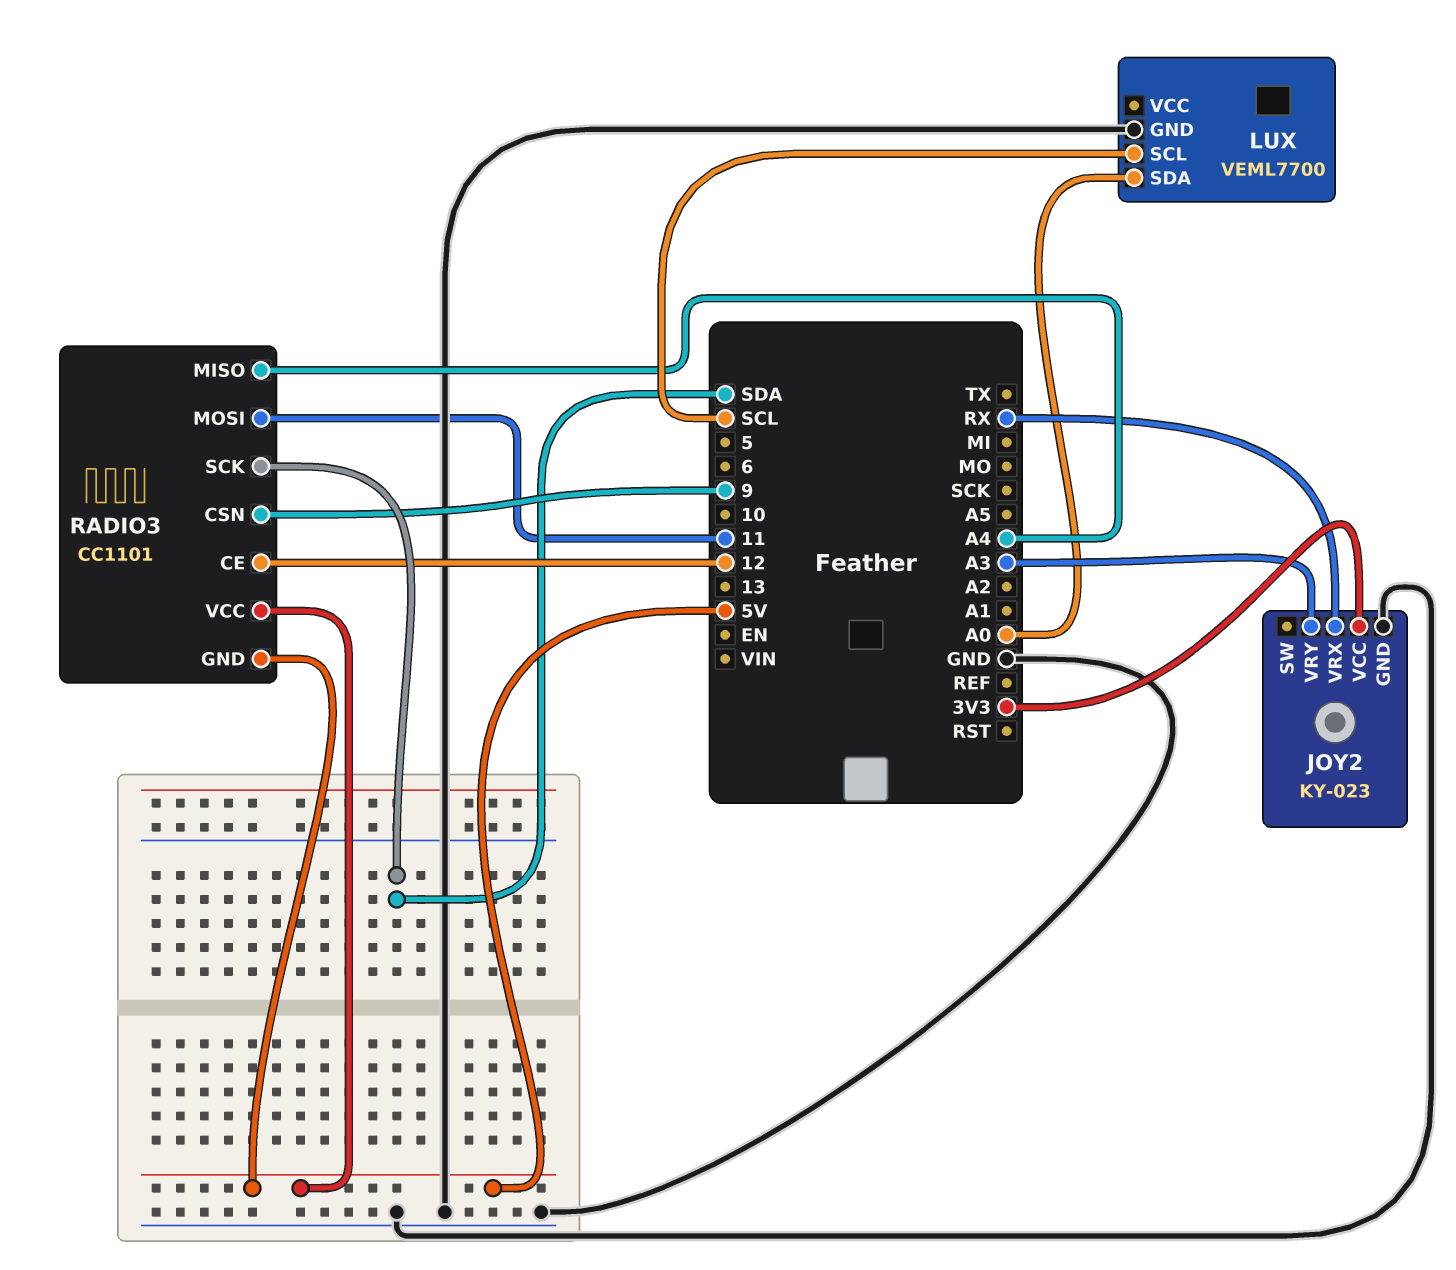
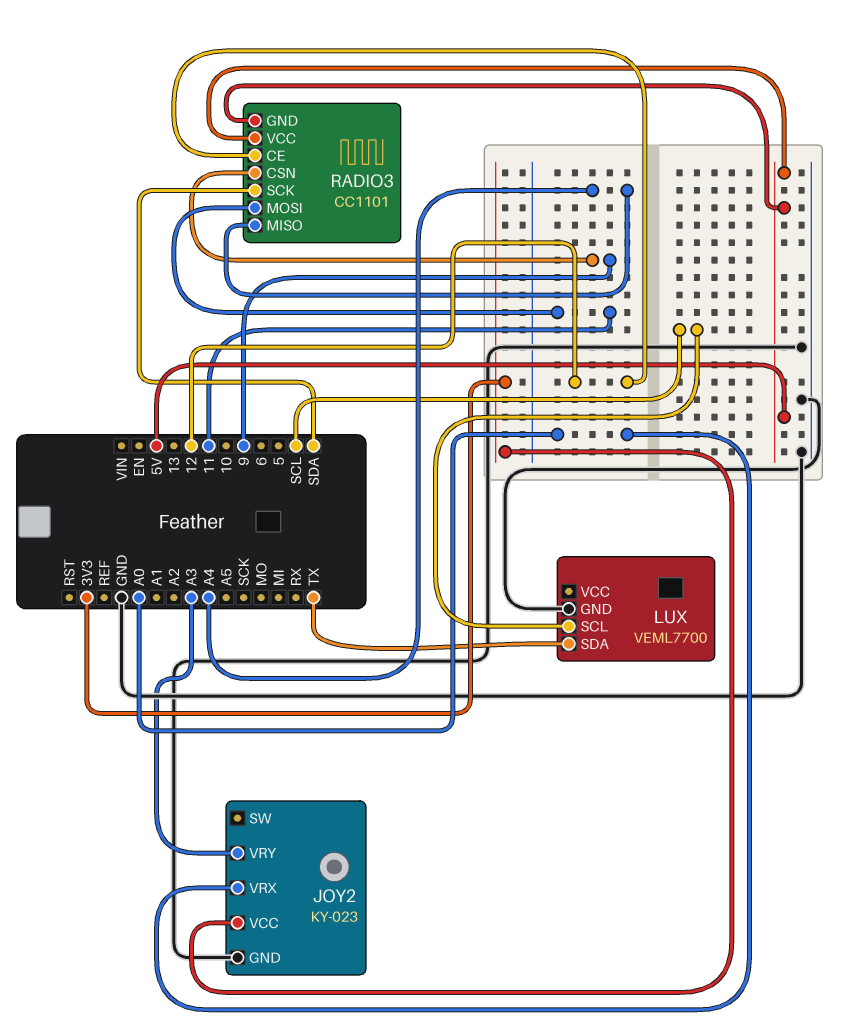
JOY2 pin VRX: RX -> A0
LUX pin SDA: A0 -> TX

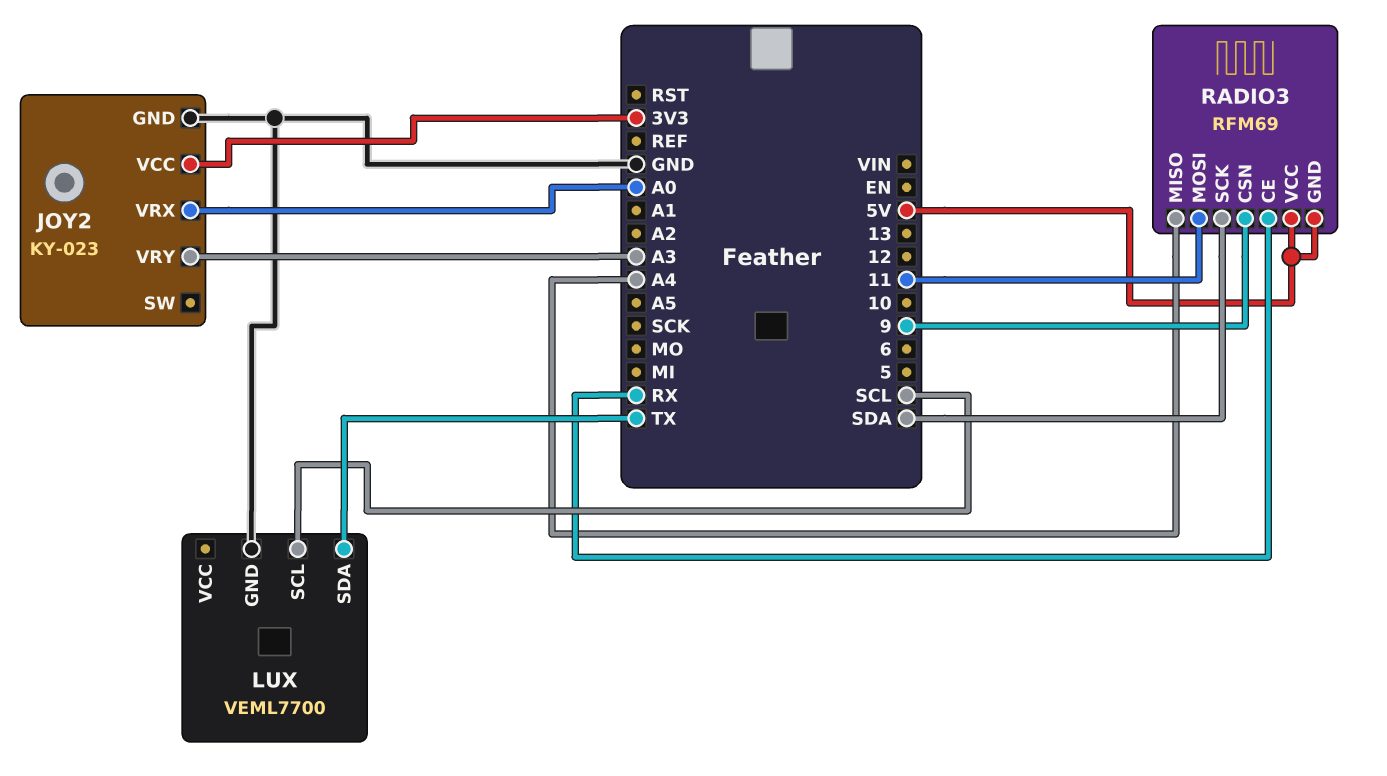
RADIO3: CC1101 -> RFM69
RADIO3 pin CE: 12 -> RX

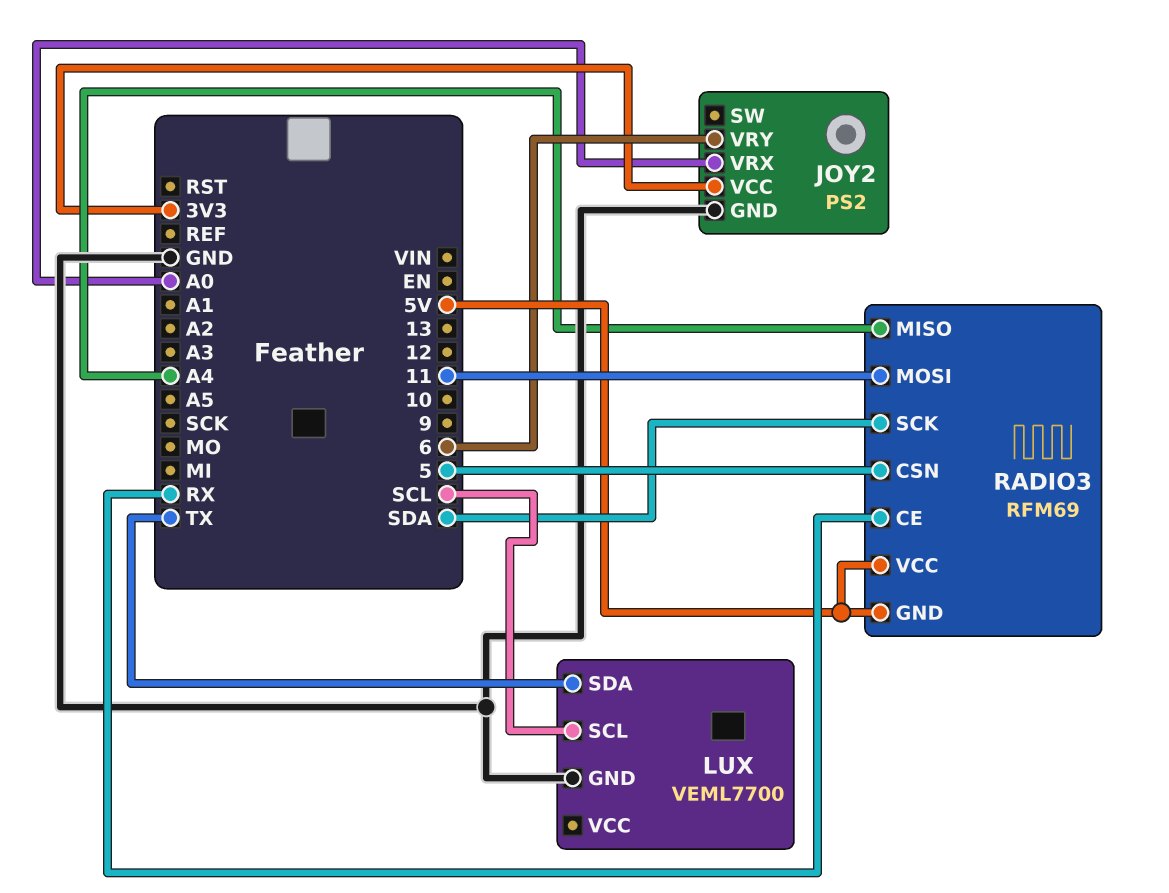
JOY2: KY-023 -> PS2
JOY2 pin VRY: A3 -> 6
RADIO3 pin CSN: 9 -> 5

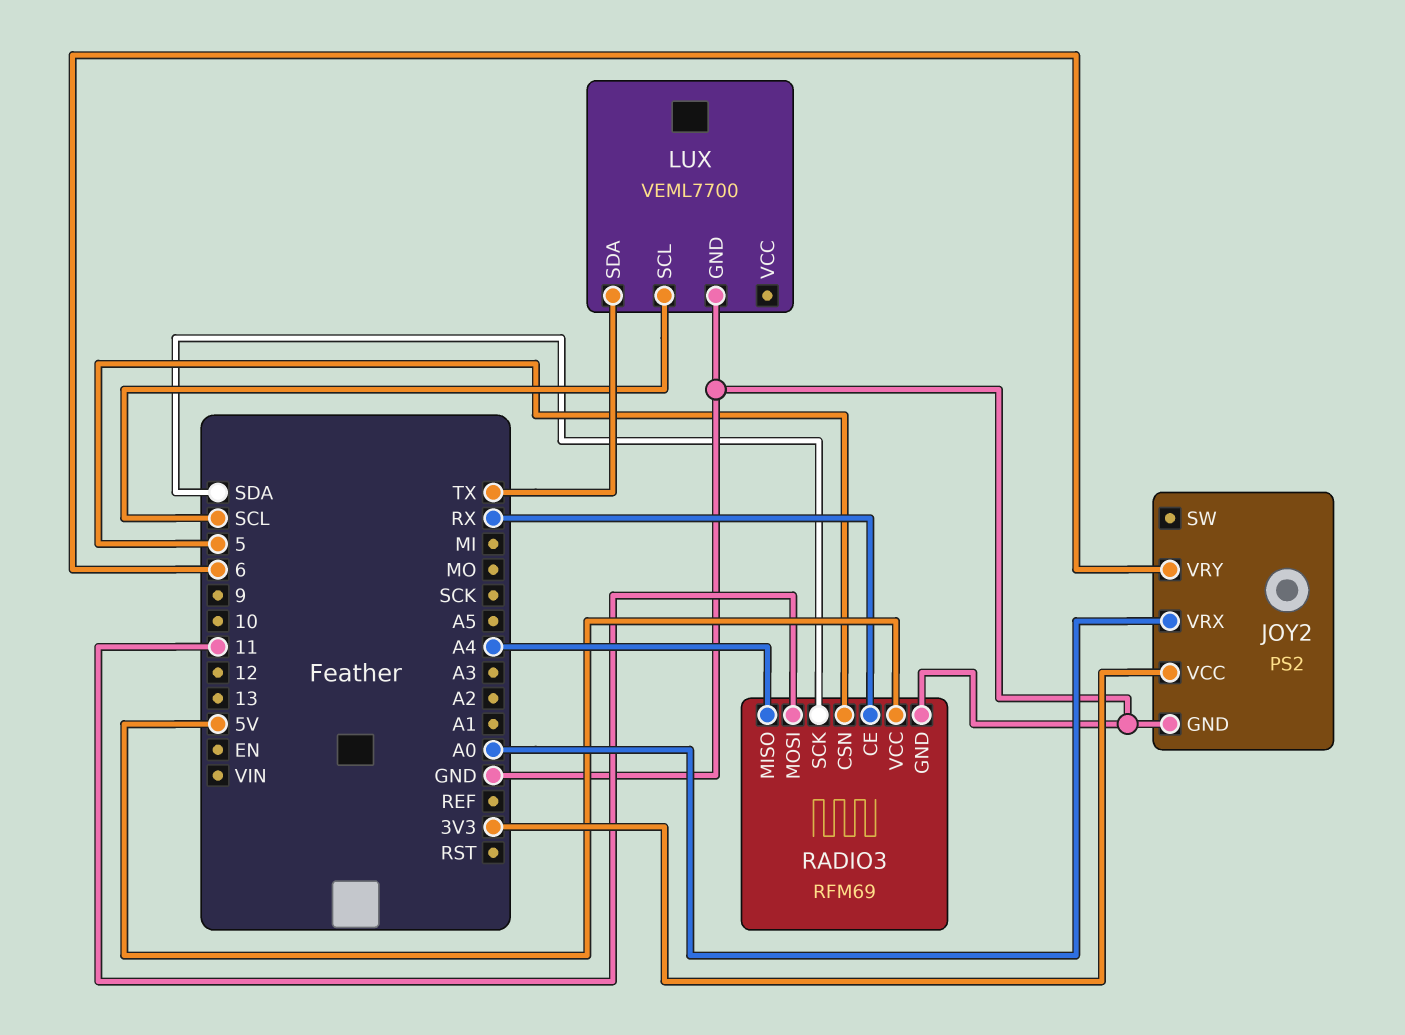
RADIO3 pin GND: 5V -> GND

